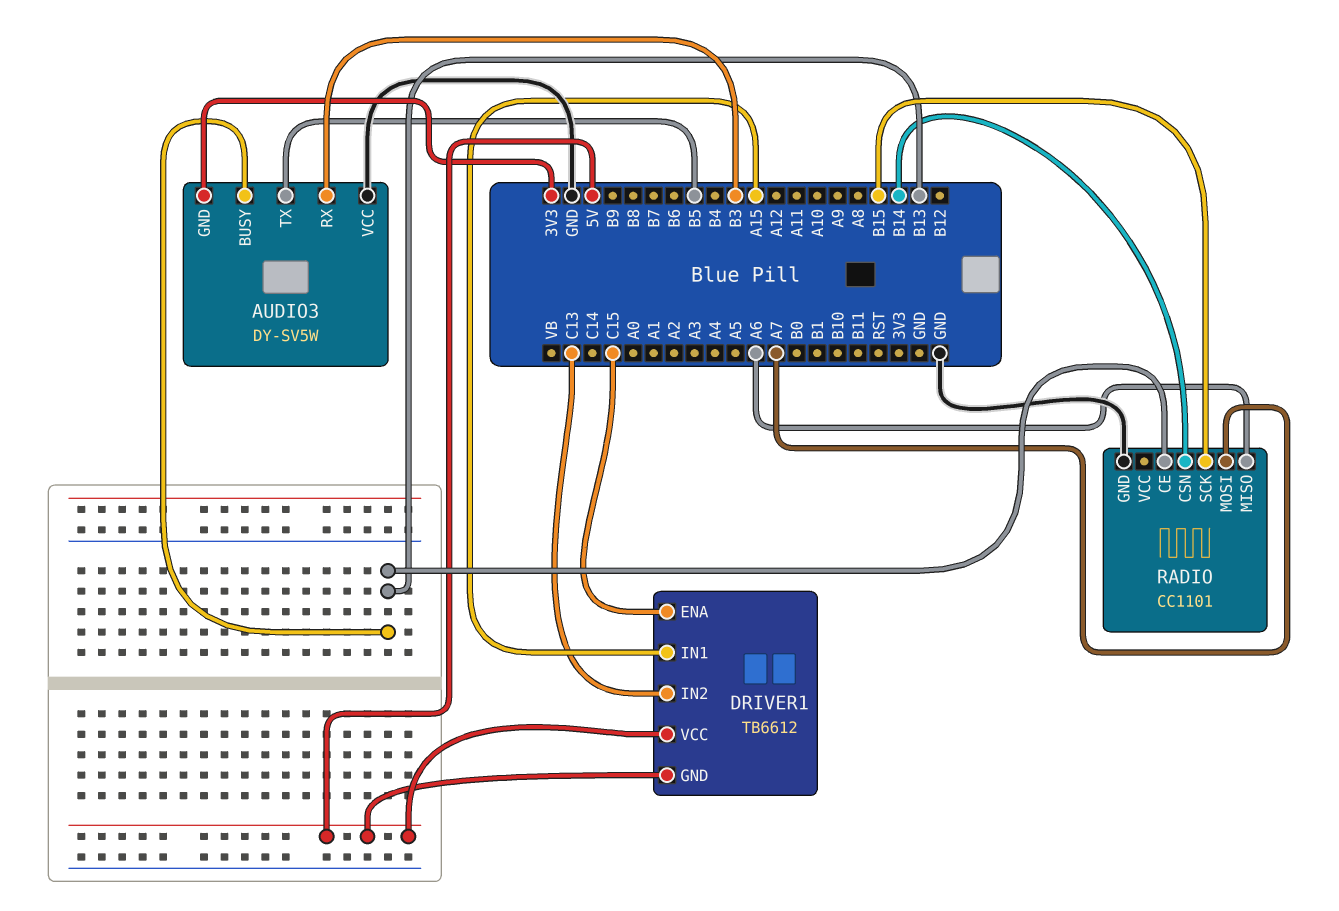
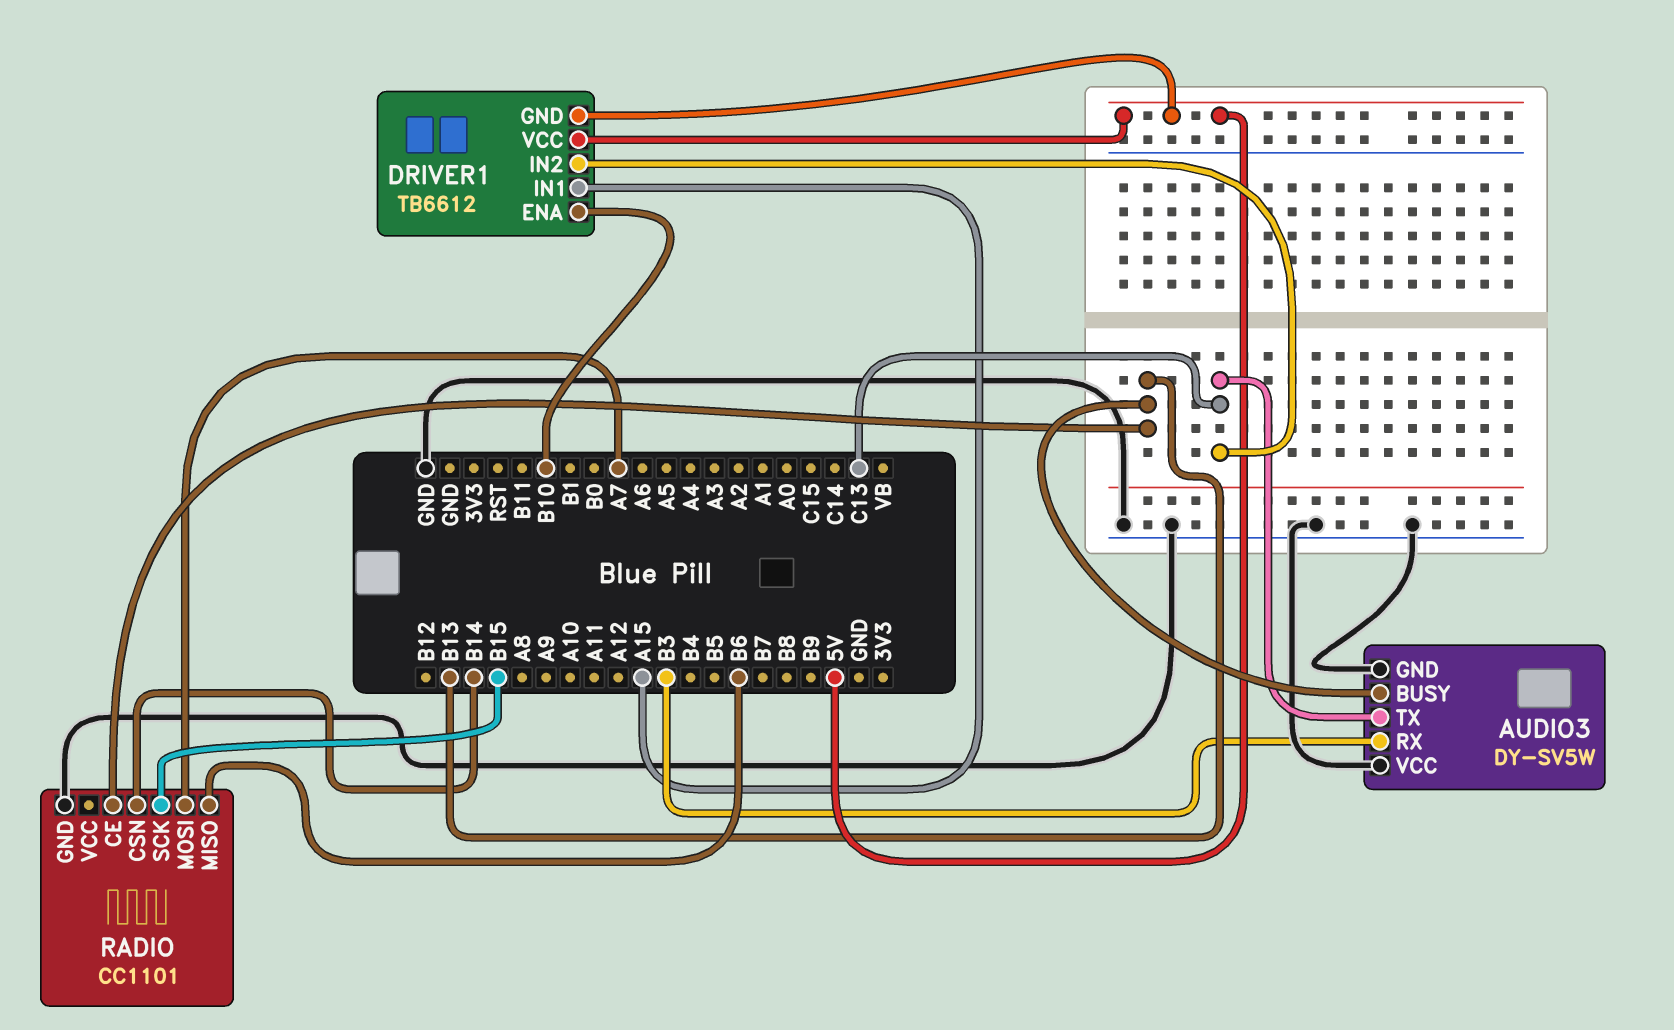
AUDIO3 pin GND: 3V3 -> GND
AUDIO3 pin TX: B5 -> C13
DRIVER1 pin ENA: C15 -> B10
RADIO pin MISO: A6 -> B6

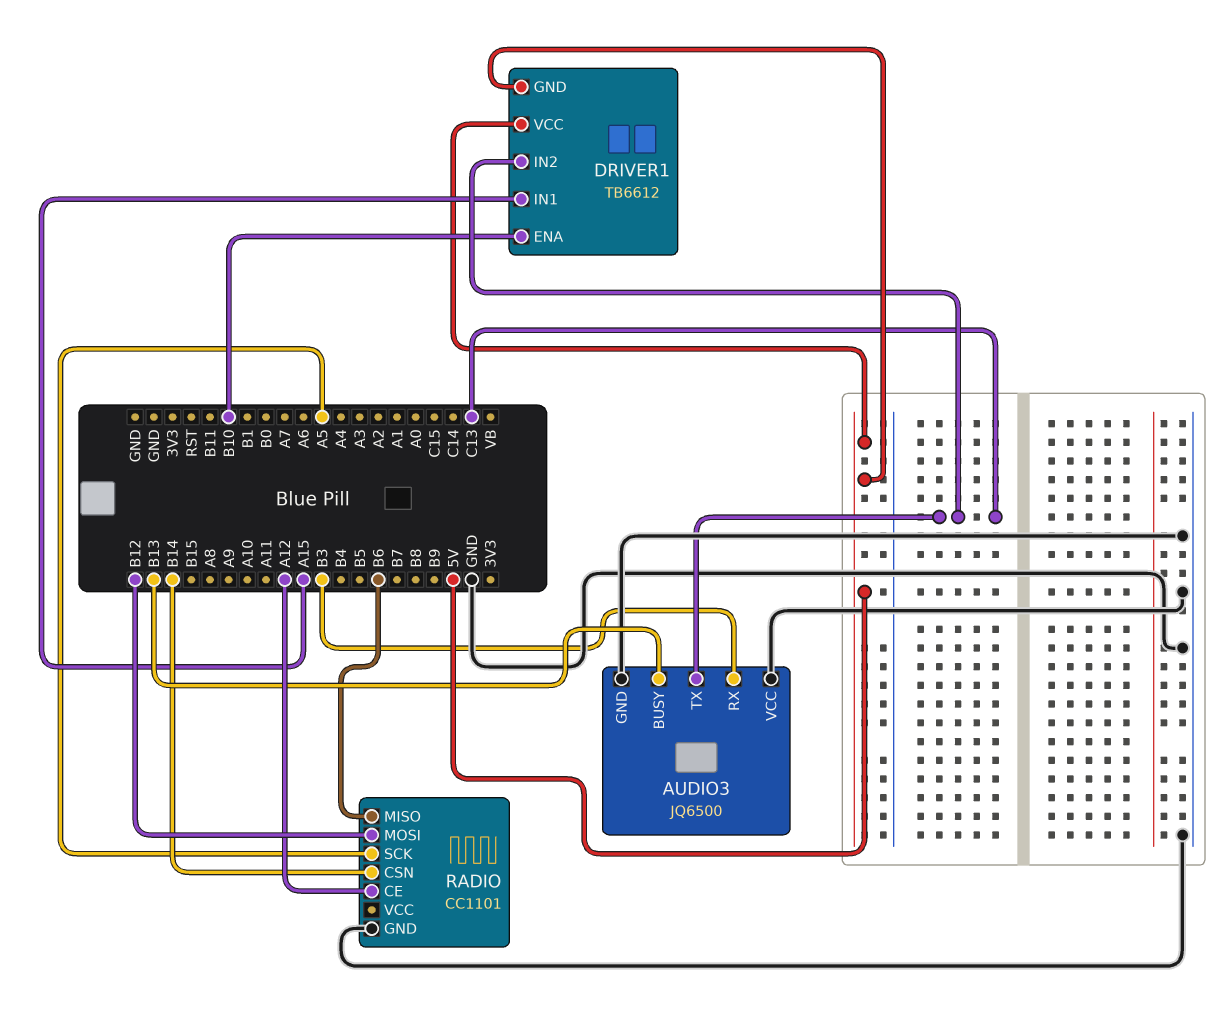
AUDIO3: DY-SV5W -> JQ6500
RADIO pin CE: B13 -> A12
RADIO pin MOSI: A7 -> B12
RADIO pin SCK: B15 -> A5

